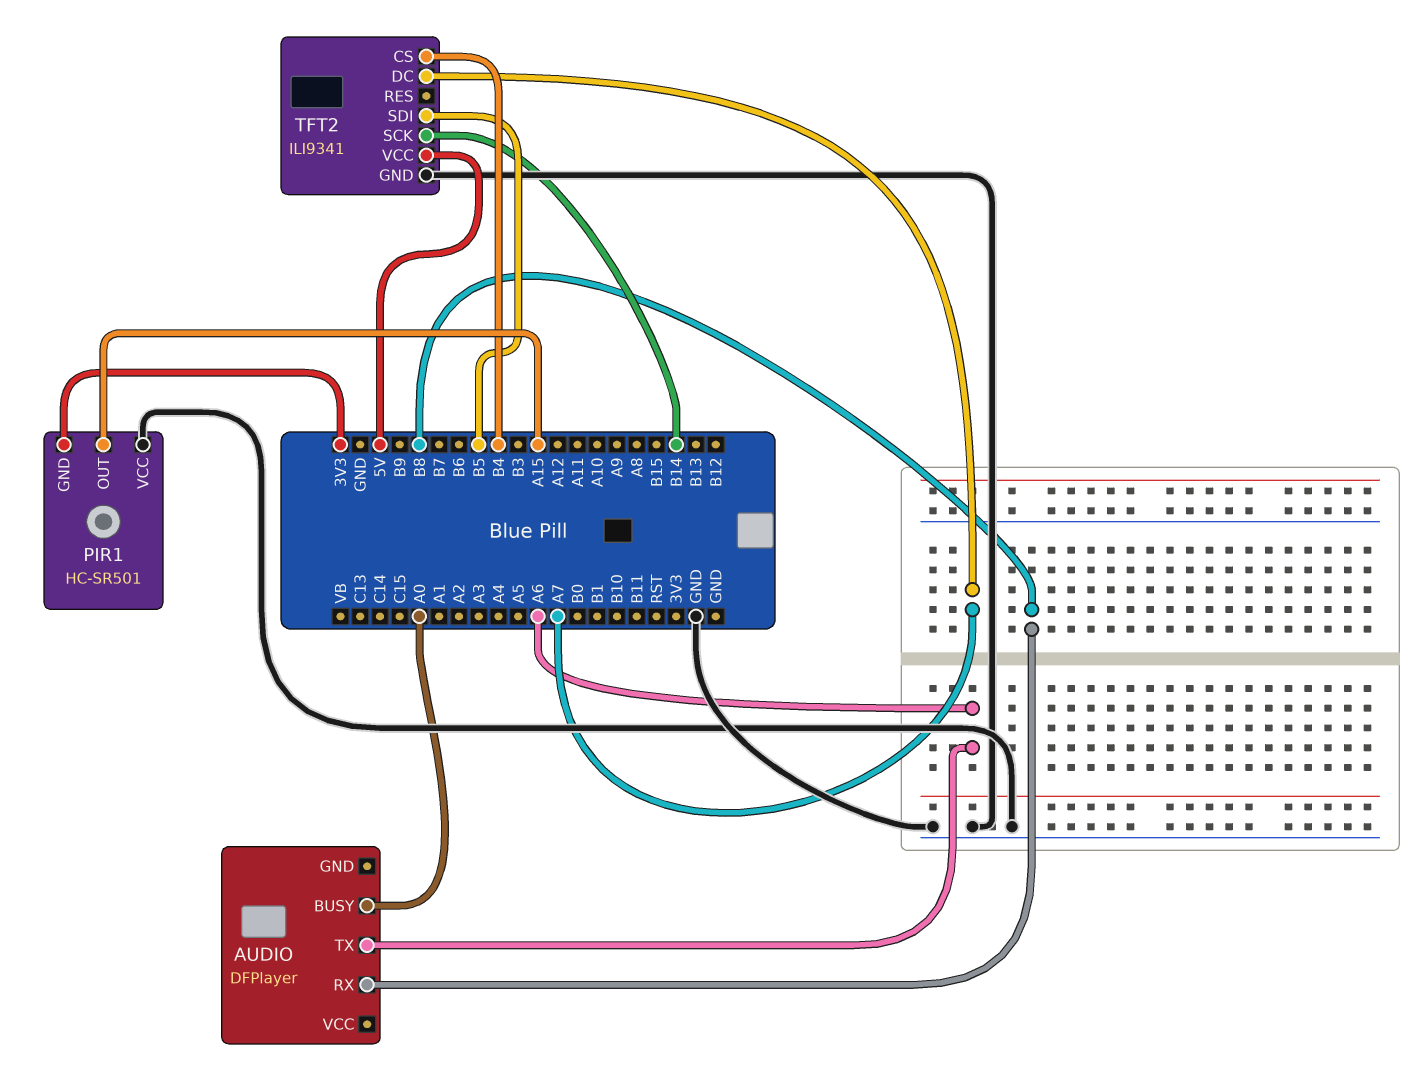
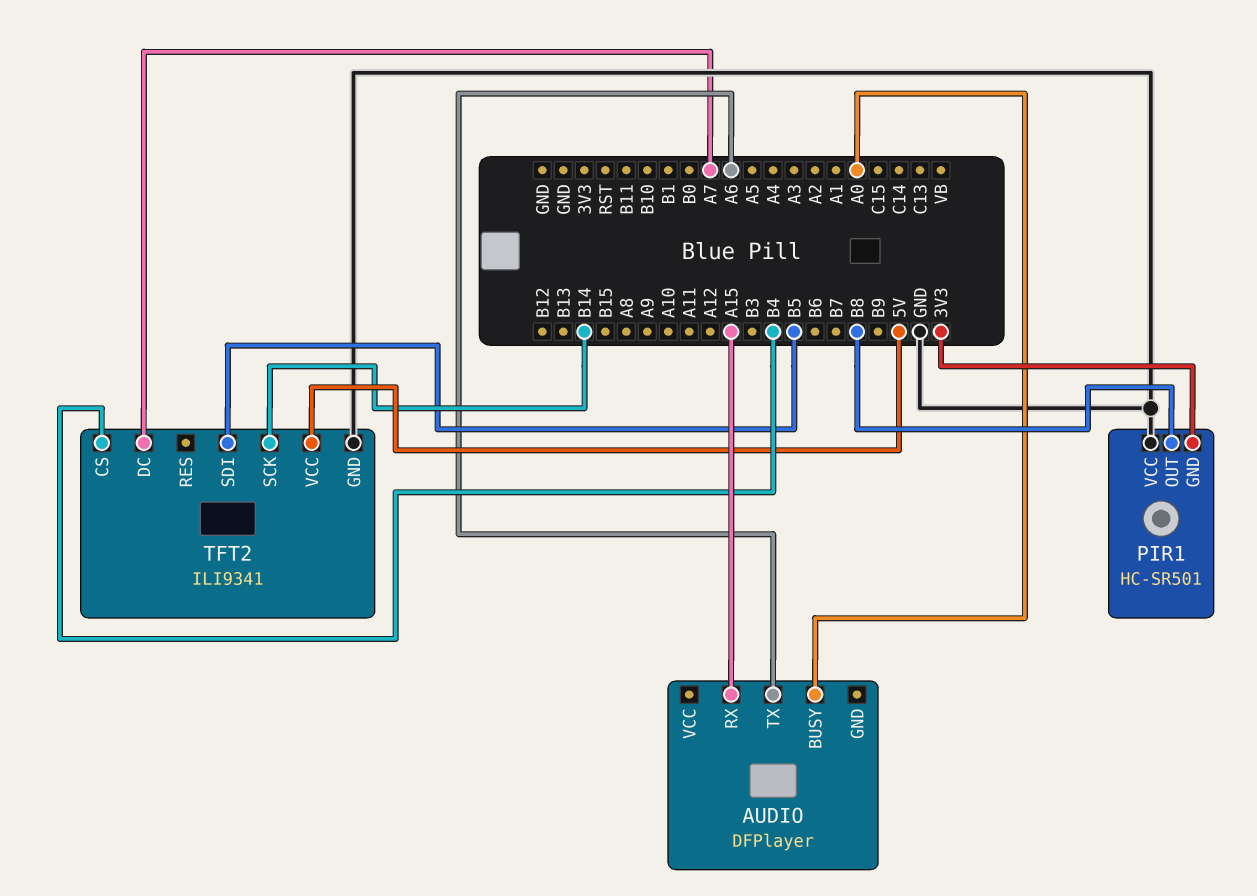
AUDIO pin RX: B8 -> A15
PIR1 pin OUT: A15 -> B8

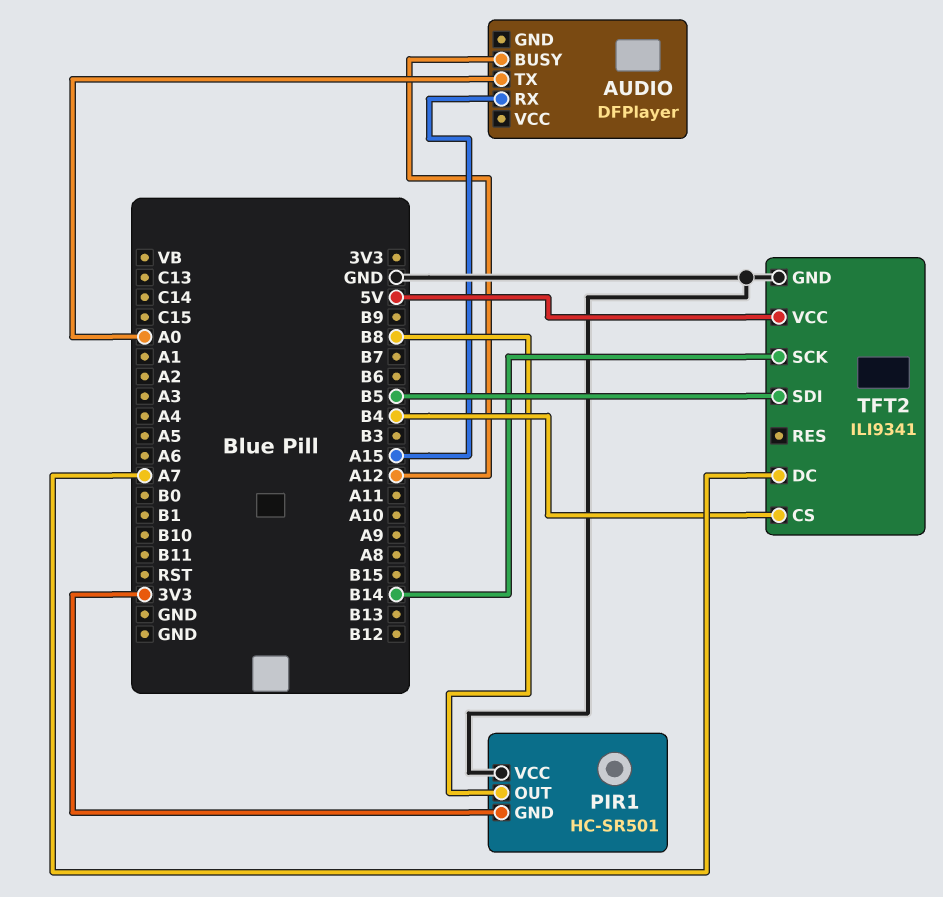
AUDIO pin BUSY: A0 -> A12
AUDIO pin TX: A6 -> A0

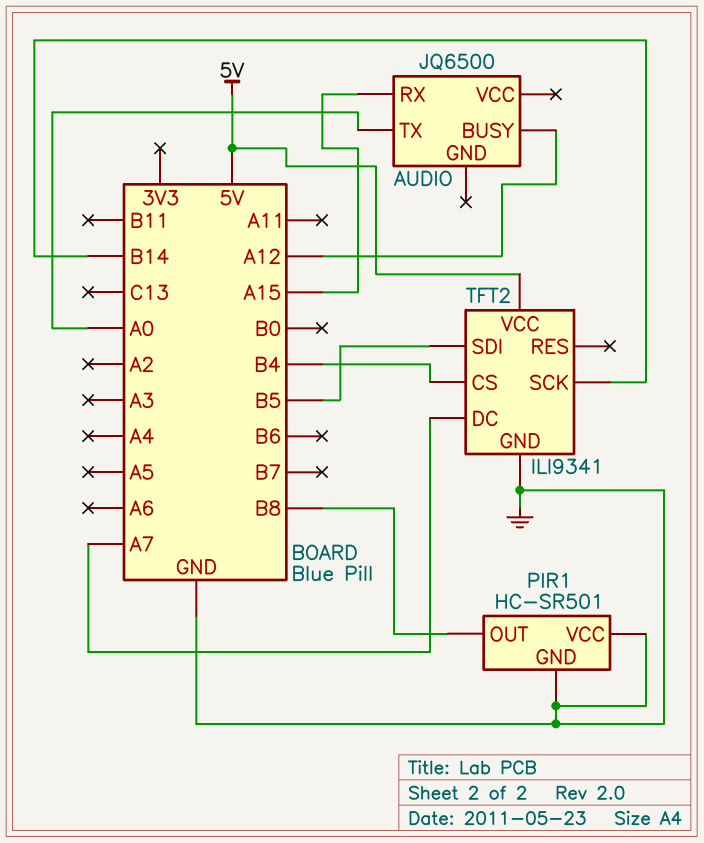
AUDIO: DFPlayer -> JQ6500
PIR1 pin GND: 3V3 -> GND

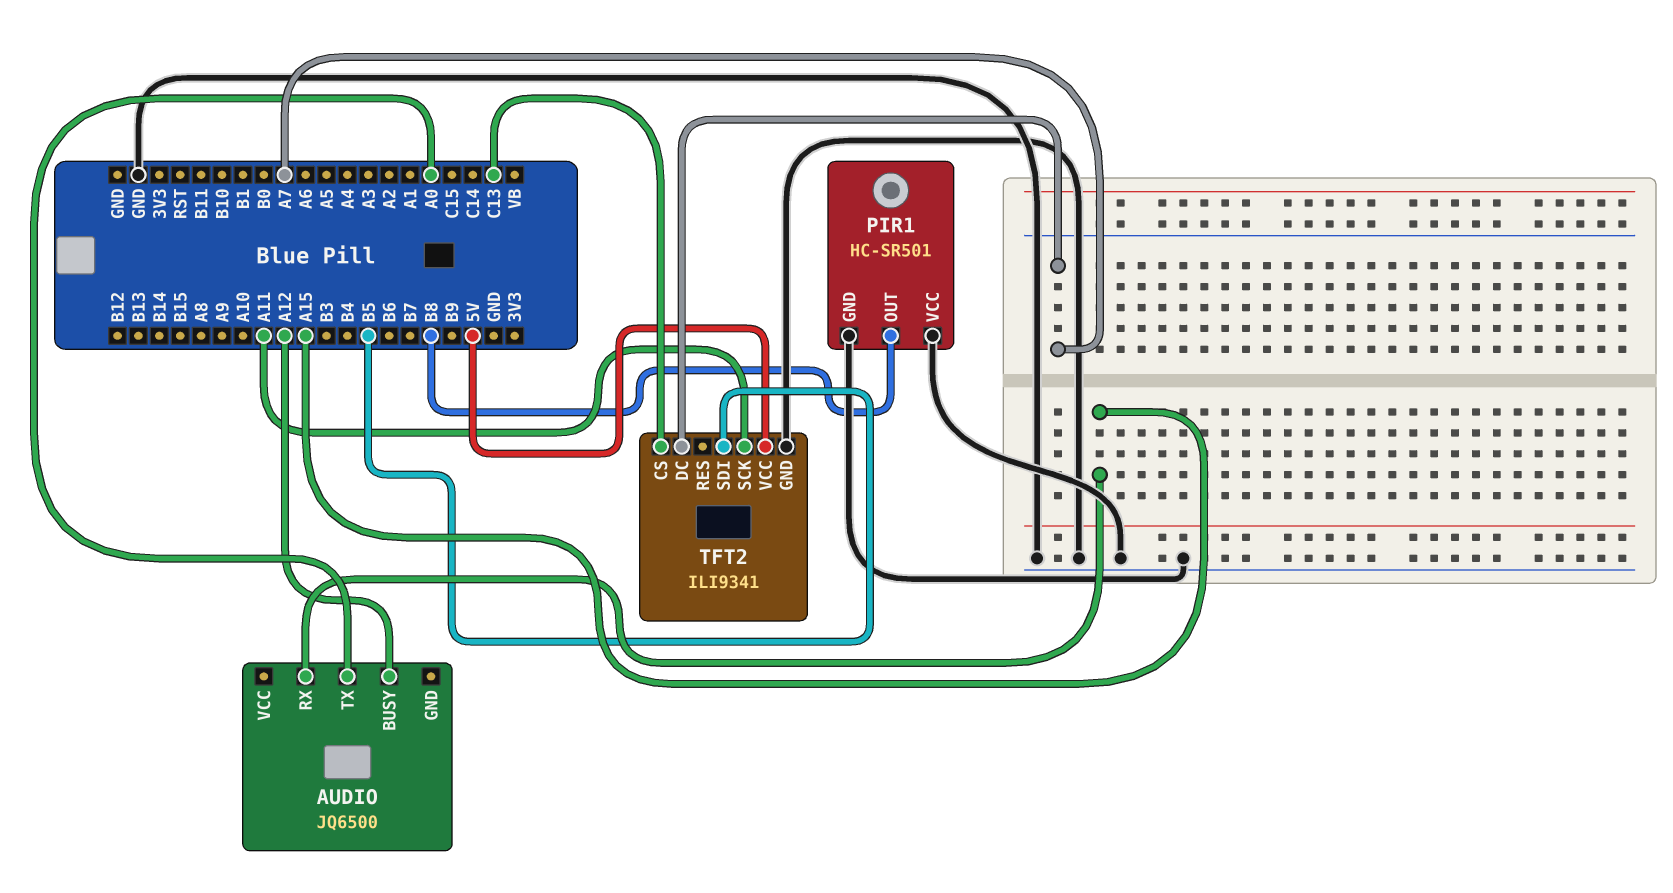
TFT2 pin CS: B4 -> C13
TFT2 pin SCK: B14 -> A11

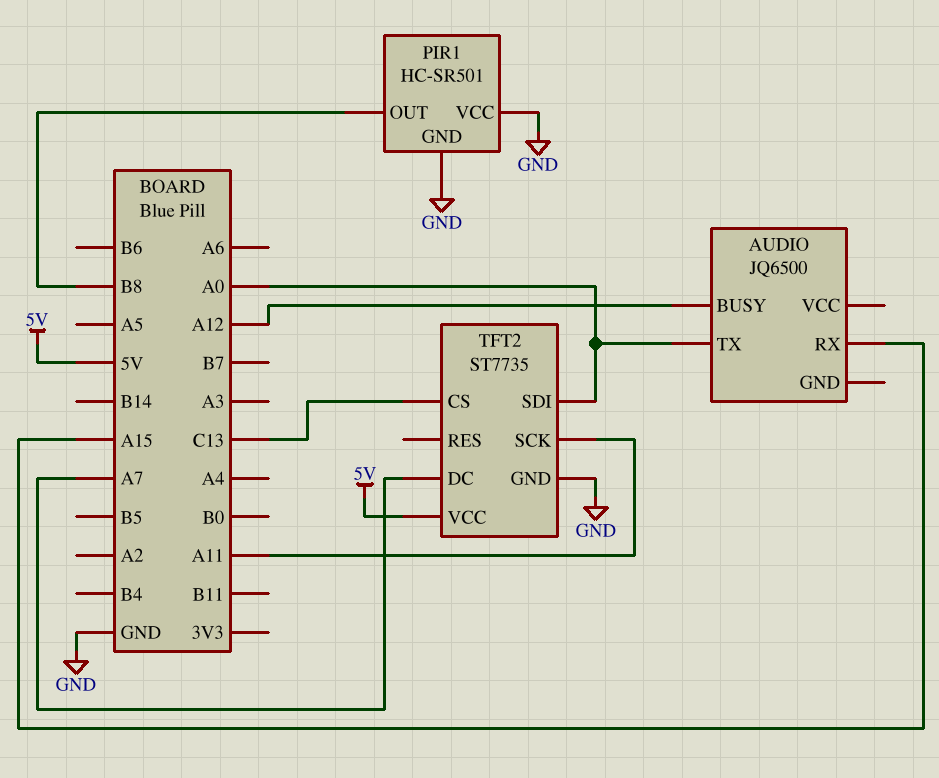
TFT2: ILI9341 -> ST7735
TFT2 pin SDI: B5 -> A0

